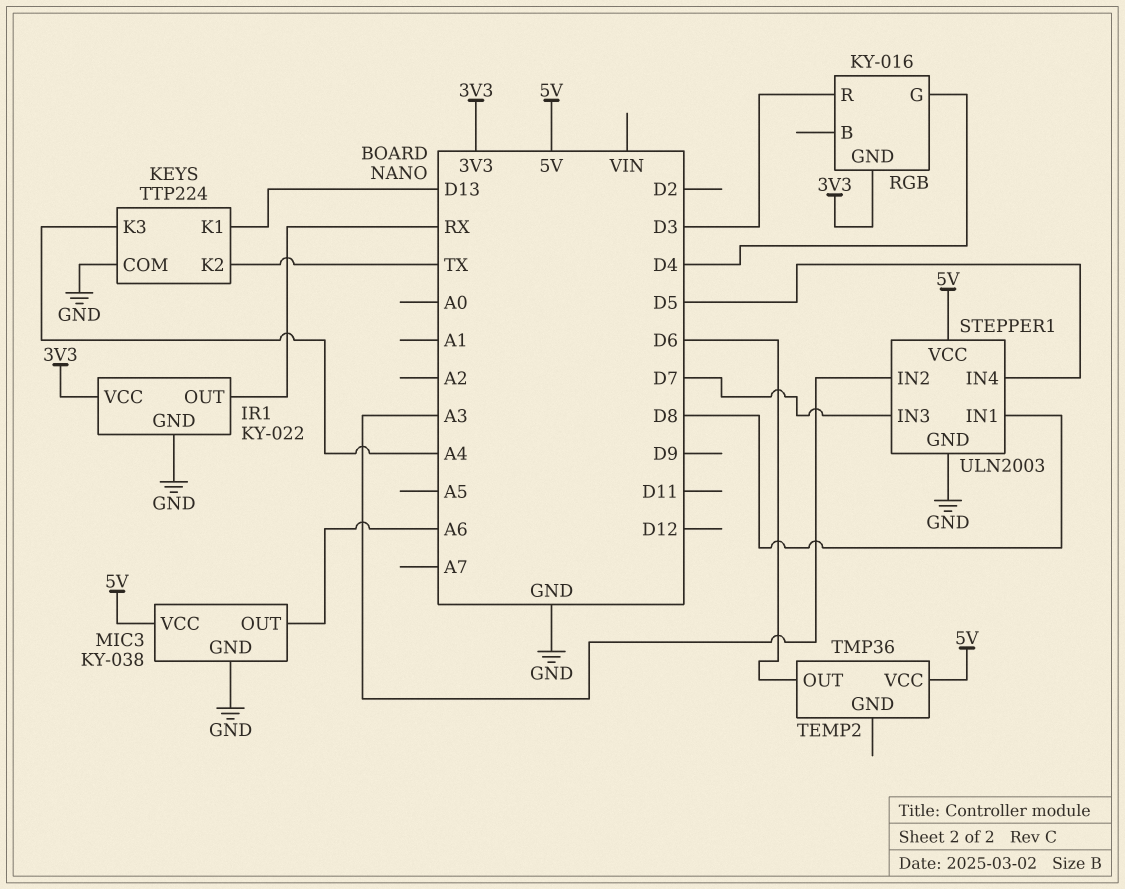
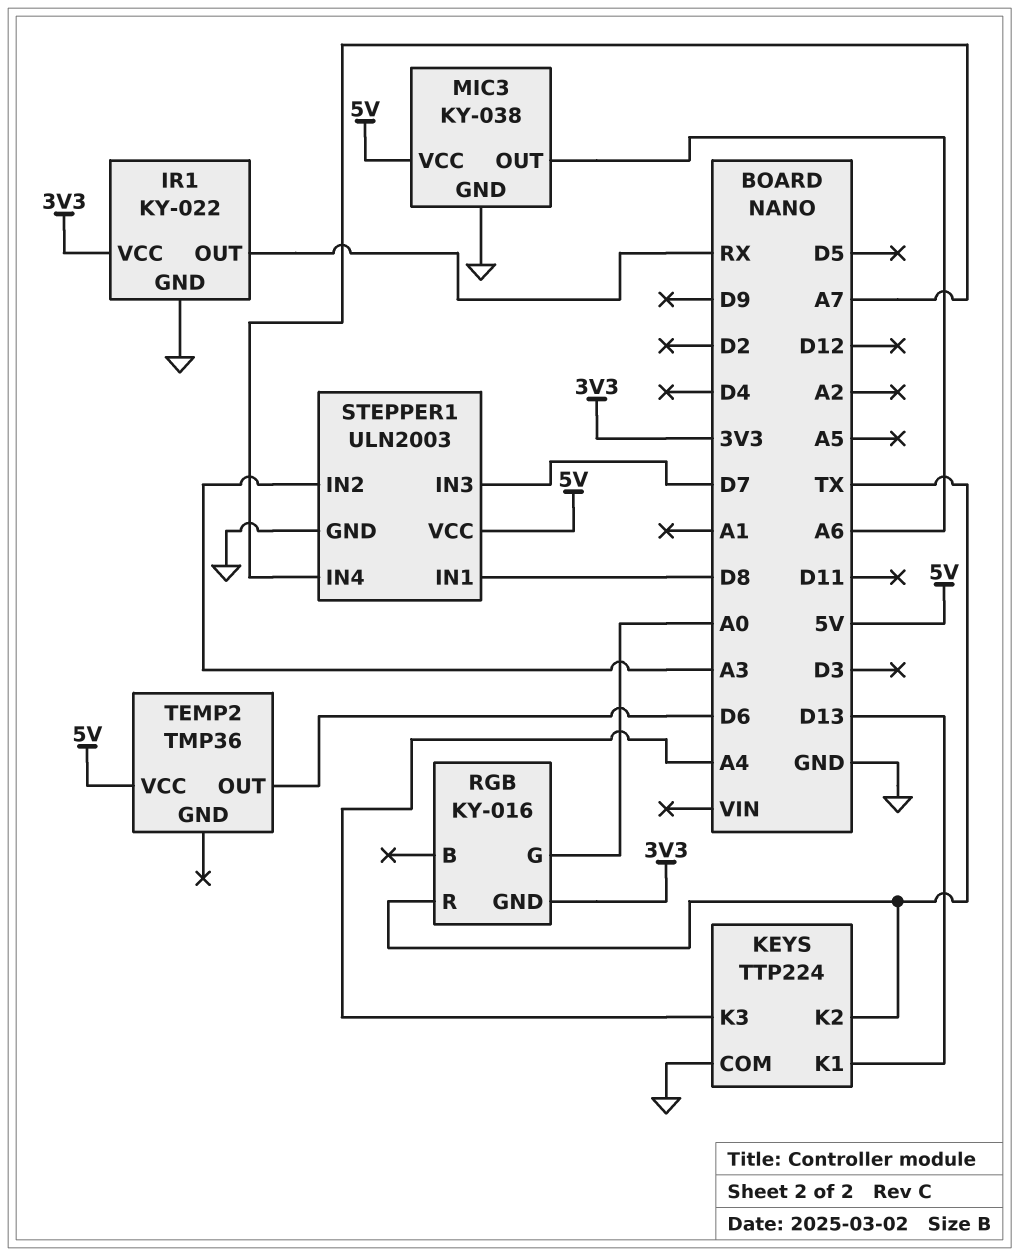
RGB pin G: D4 -> A0
RGB pin R: D3 -> TX
STEPPER1 pin IN4: D5 -> A7

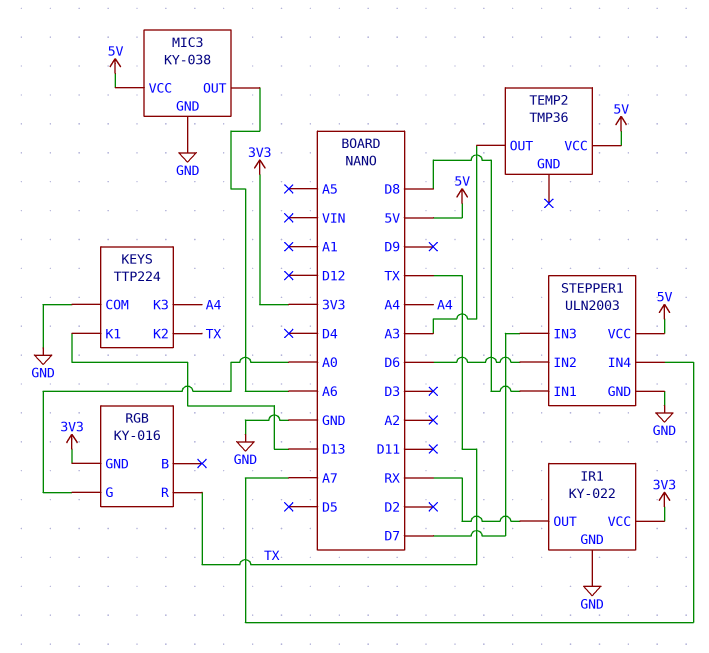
STEPPER1 pin IN2: A3 -> D6
TEMP2 pin OUT: D6 -> A3

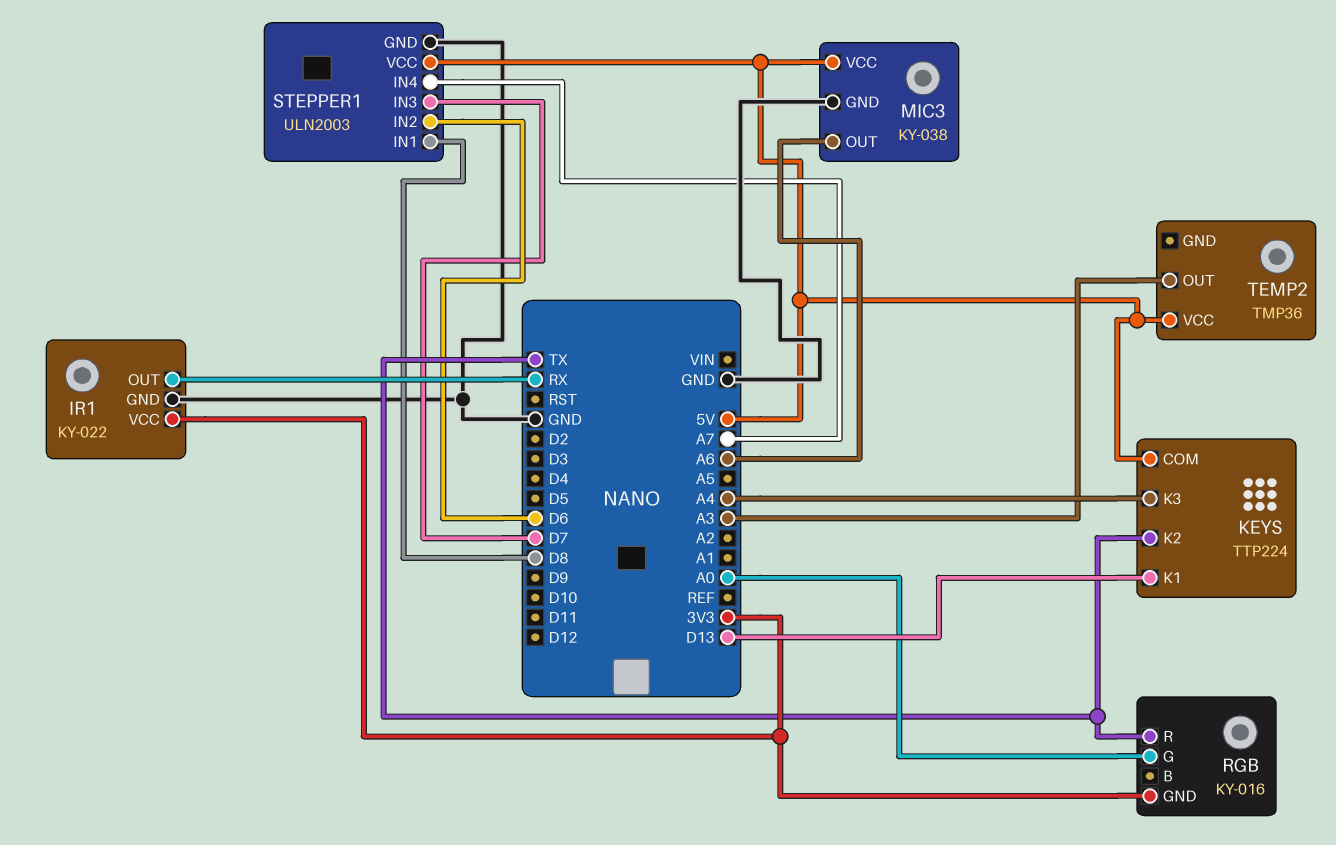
KEYS pin COM: GND -> 5V

